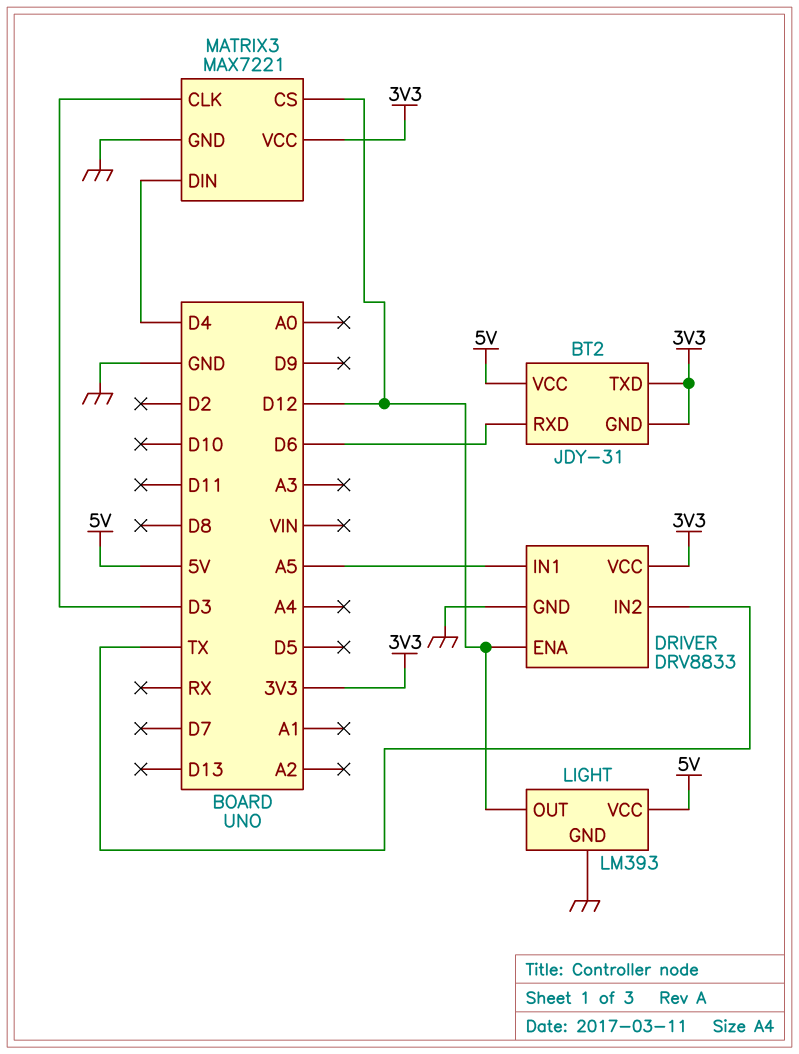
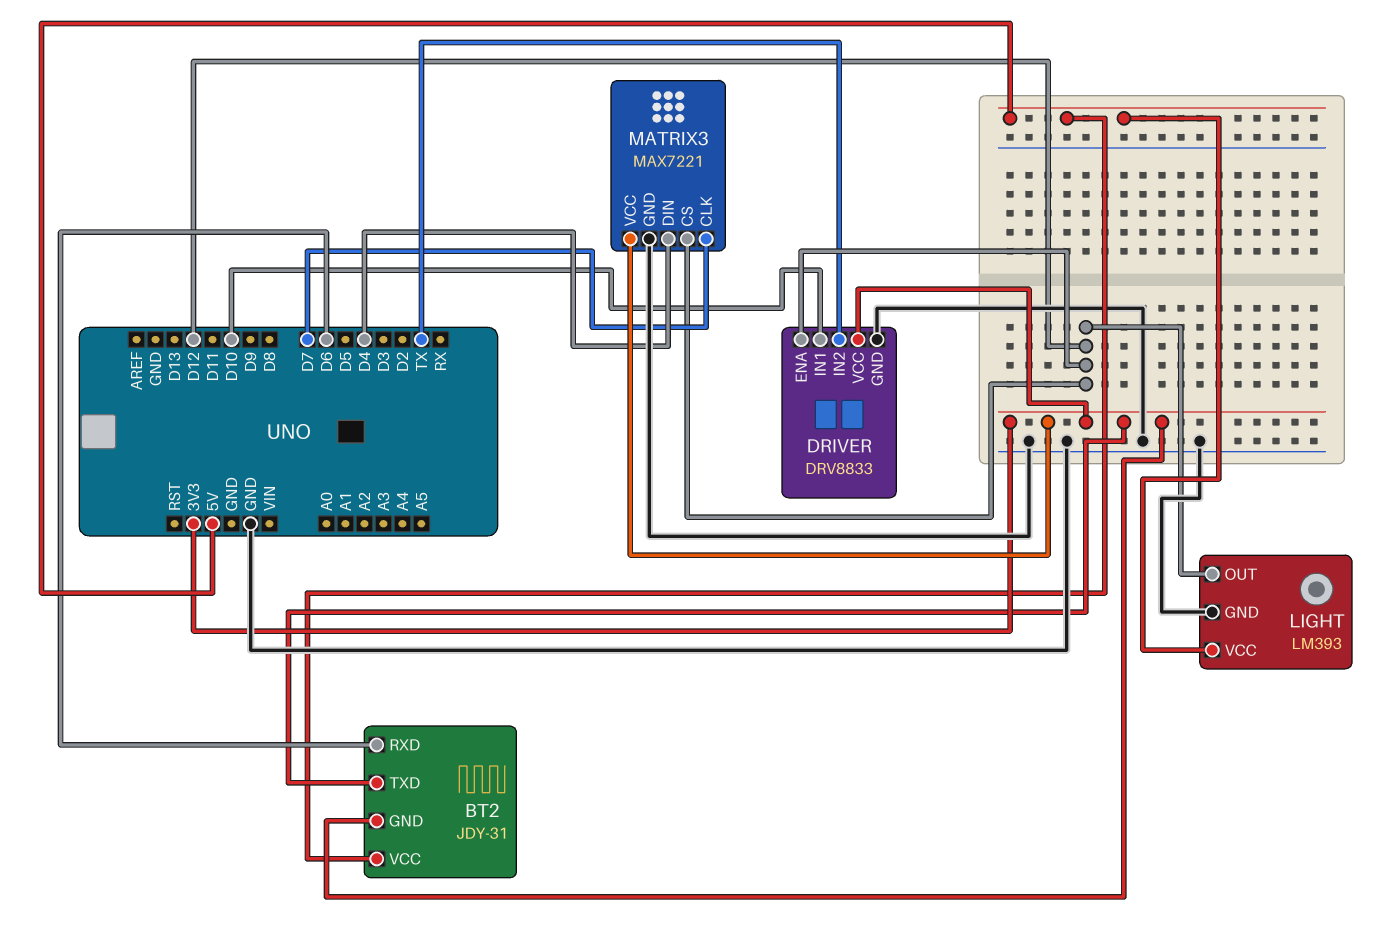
DRIVER pin IN1: A5 -> D10
MATRIX3 pin CLK: D3 -> D7

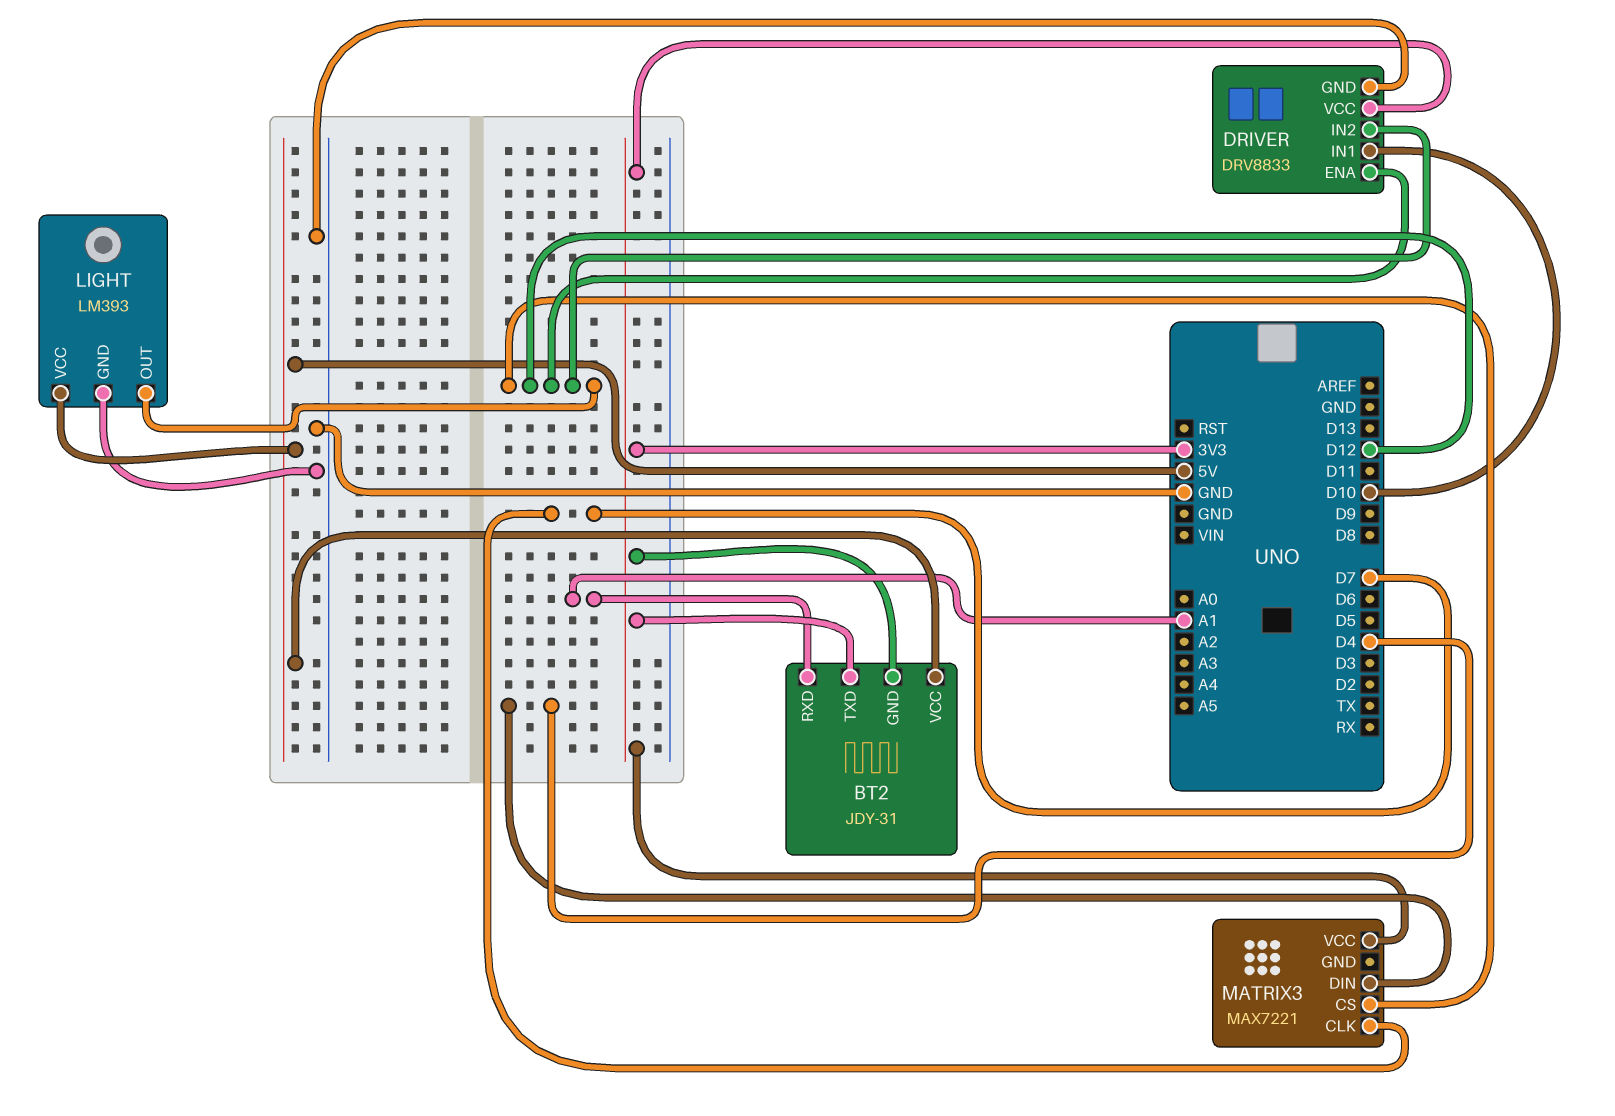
BT2 pin RXD: D6 -> A1
DRIVER pin IN2: TX -> D12
MATRIX3 pin GND: GND -> none

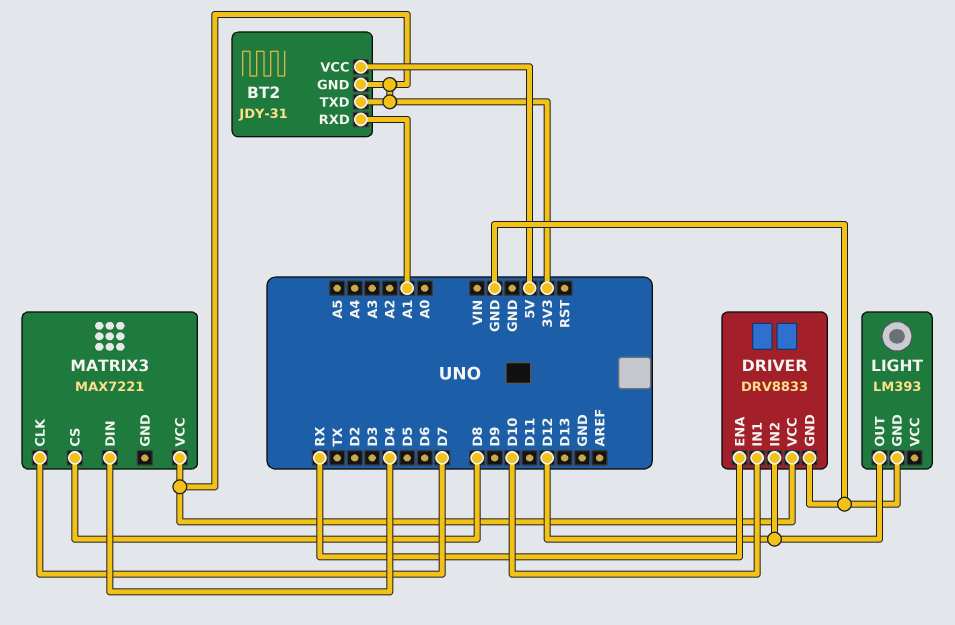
DRIVER pin ENA: D12 -> RX
LIGHT pin VCC: 5V -> none
MATRIX3 pin CS: D12 -> D8

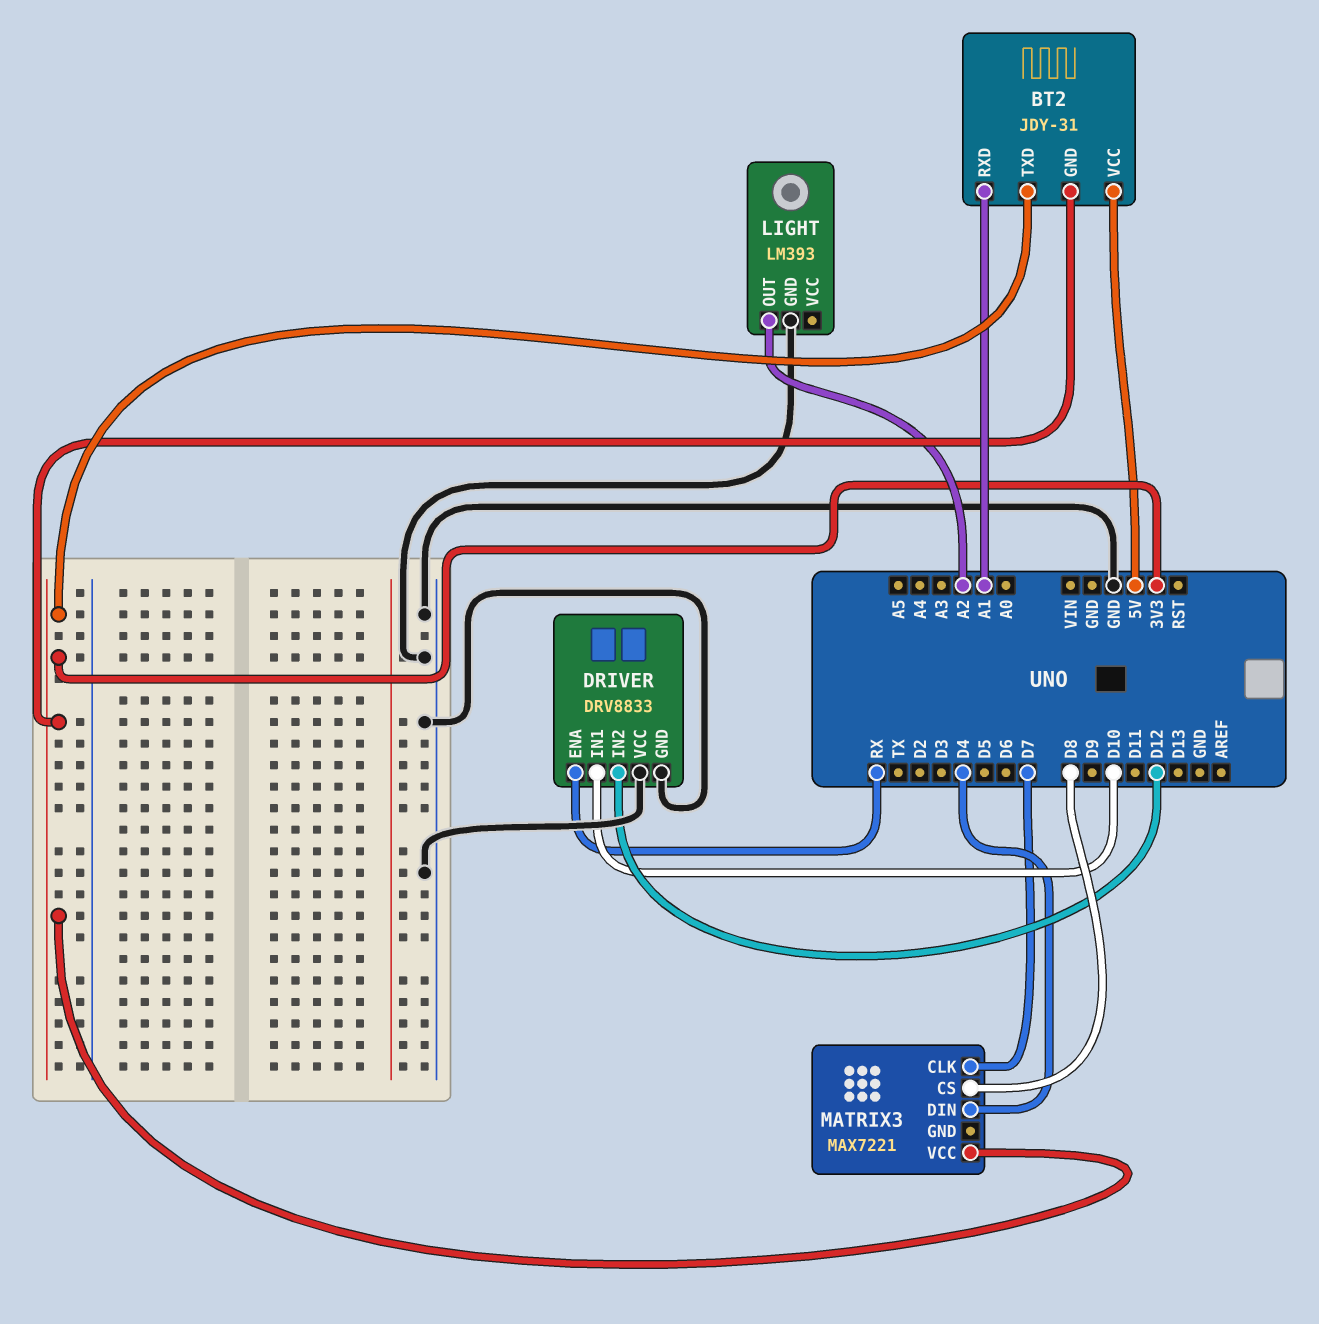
DRIVER pin VCC: 3V3 -> GND
LIGHT pin OUT: D12 -> A2

